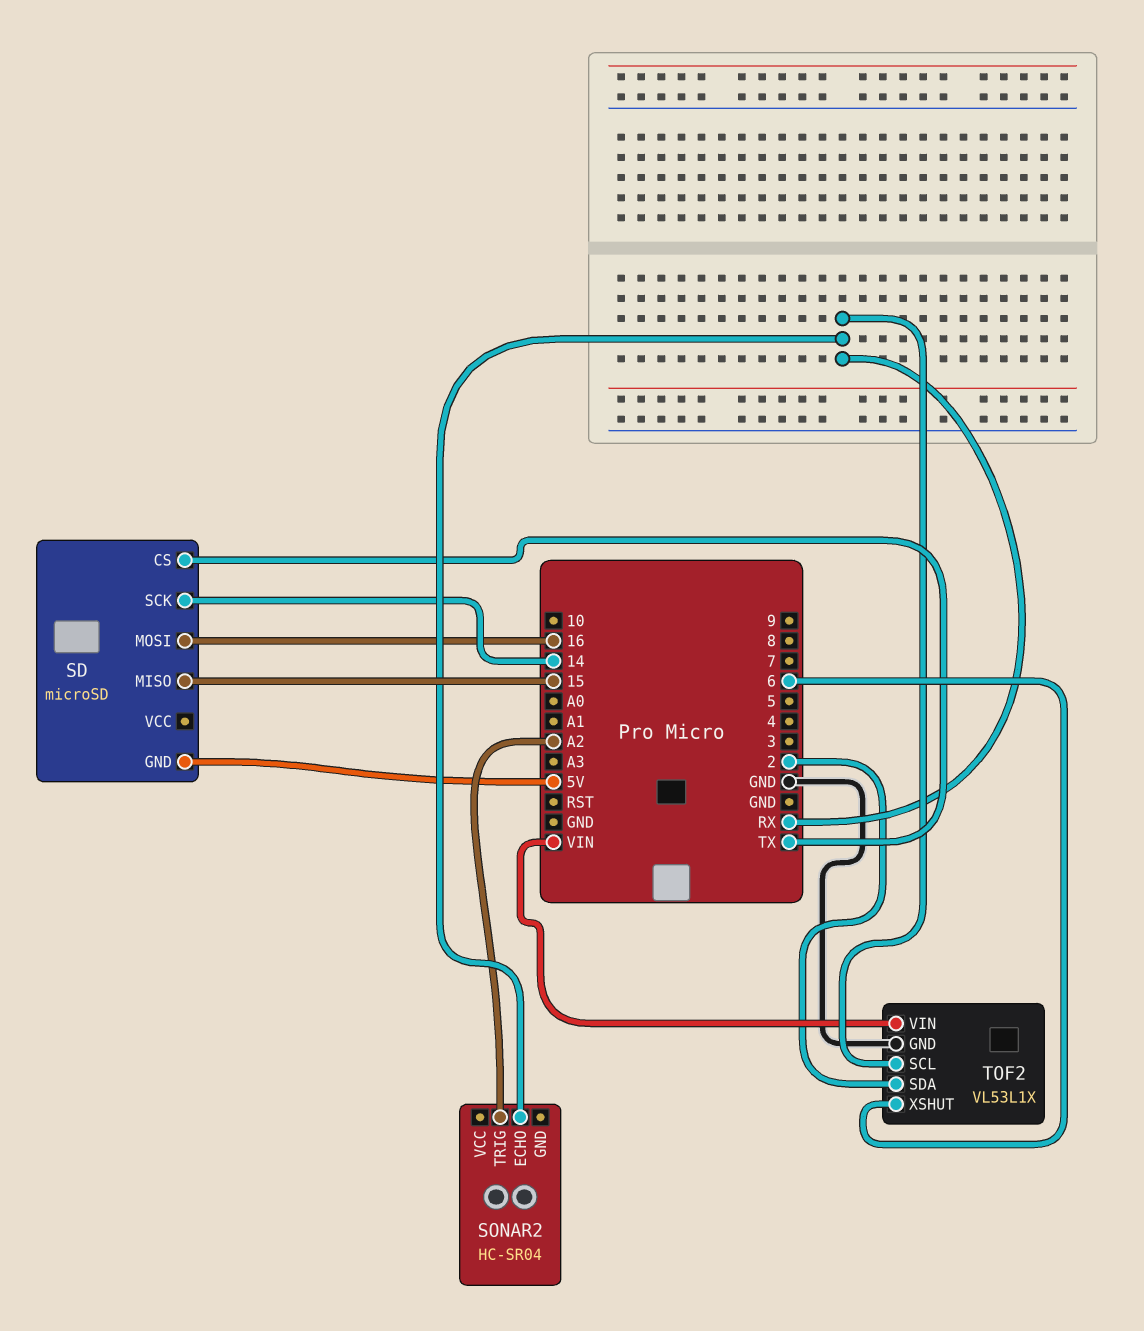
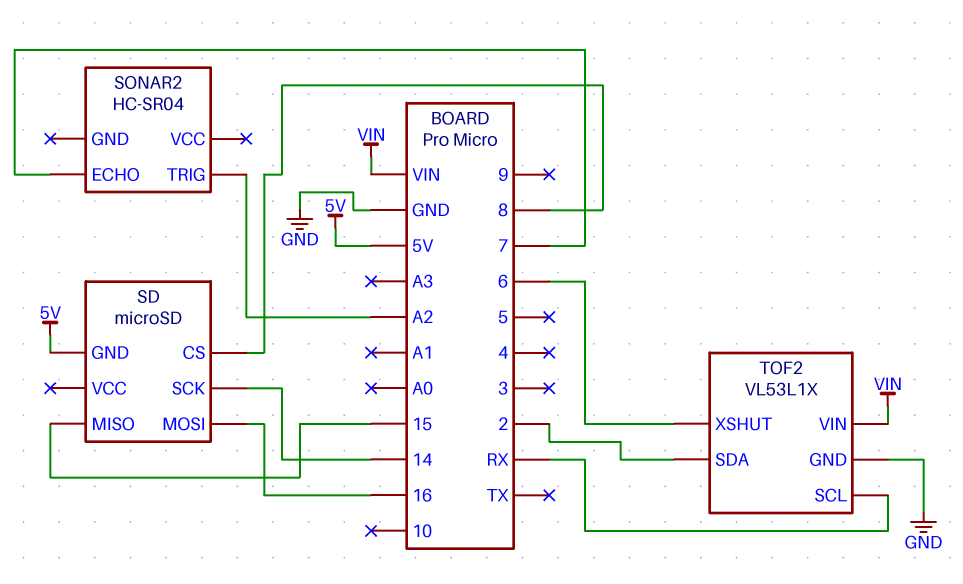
SD pin CS: TX -> 8
SONAR2 pin ECHO: RX -> 7

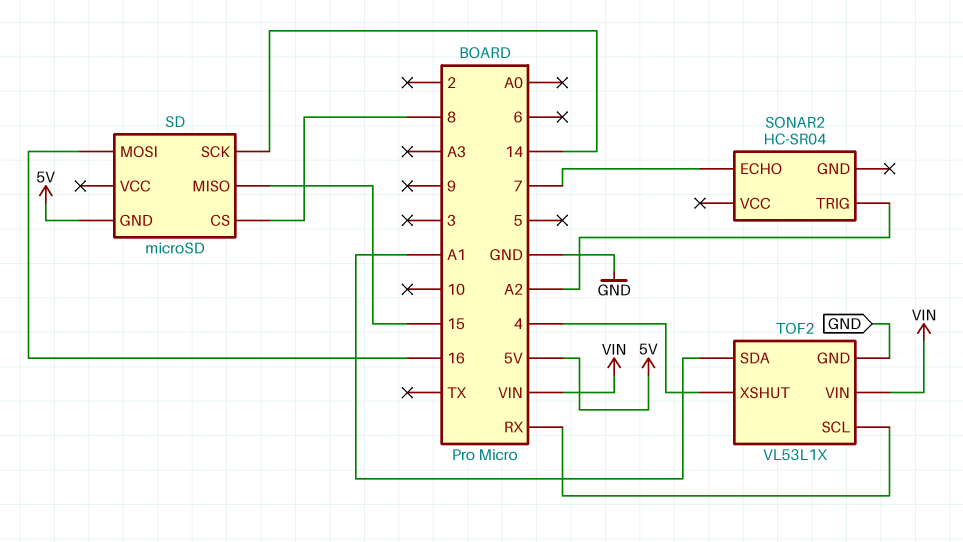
TOF2 pin SDA: 2 -> A1
TOF2 pin XSHUT: 6 -> 4

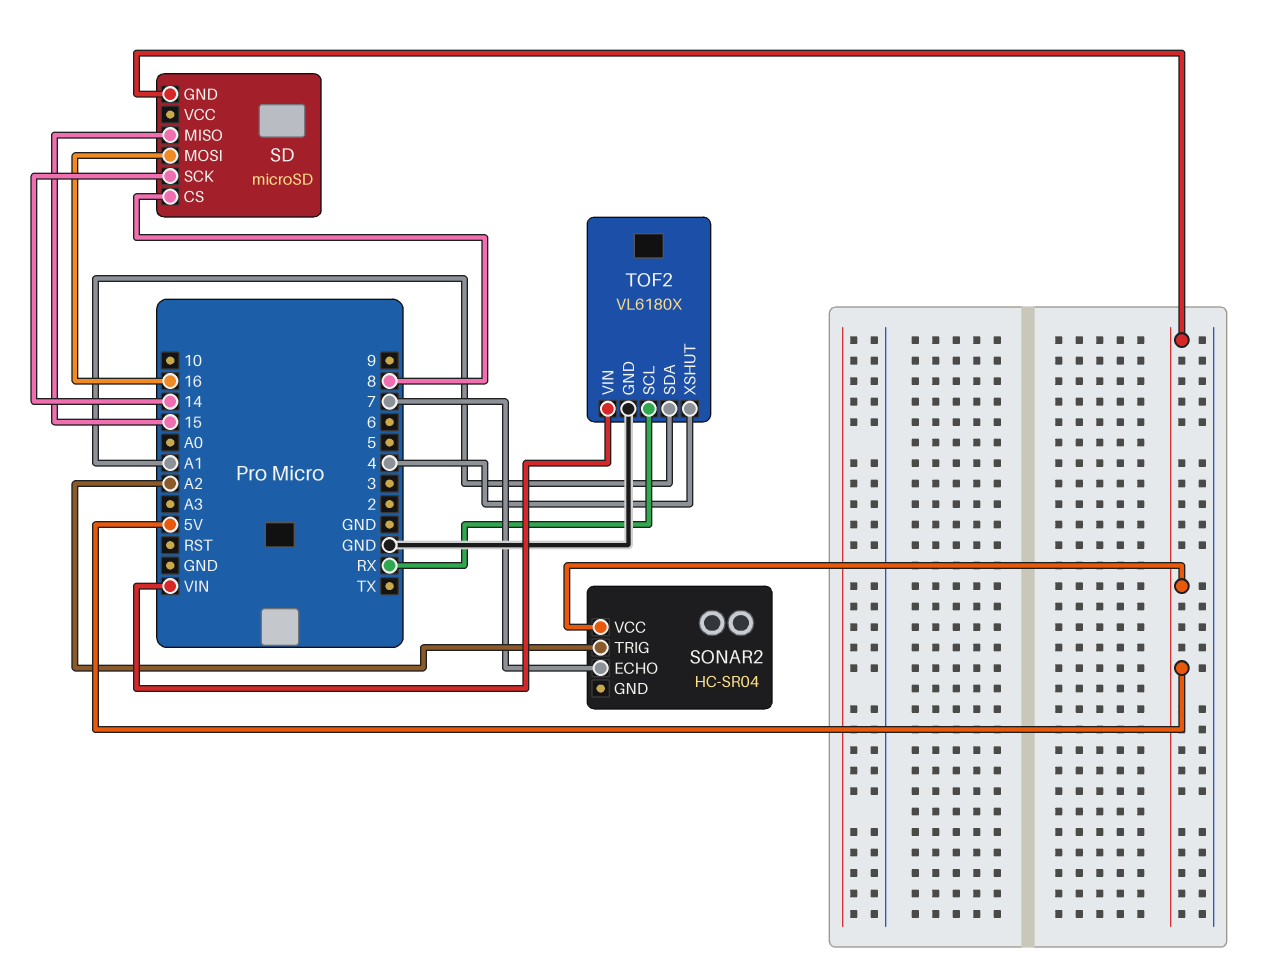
SONAR2 pin VCC: none -> 5V
TOF2: VL53L1X -> VL6180X

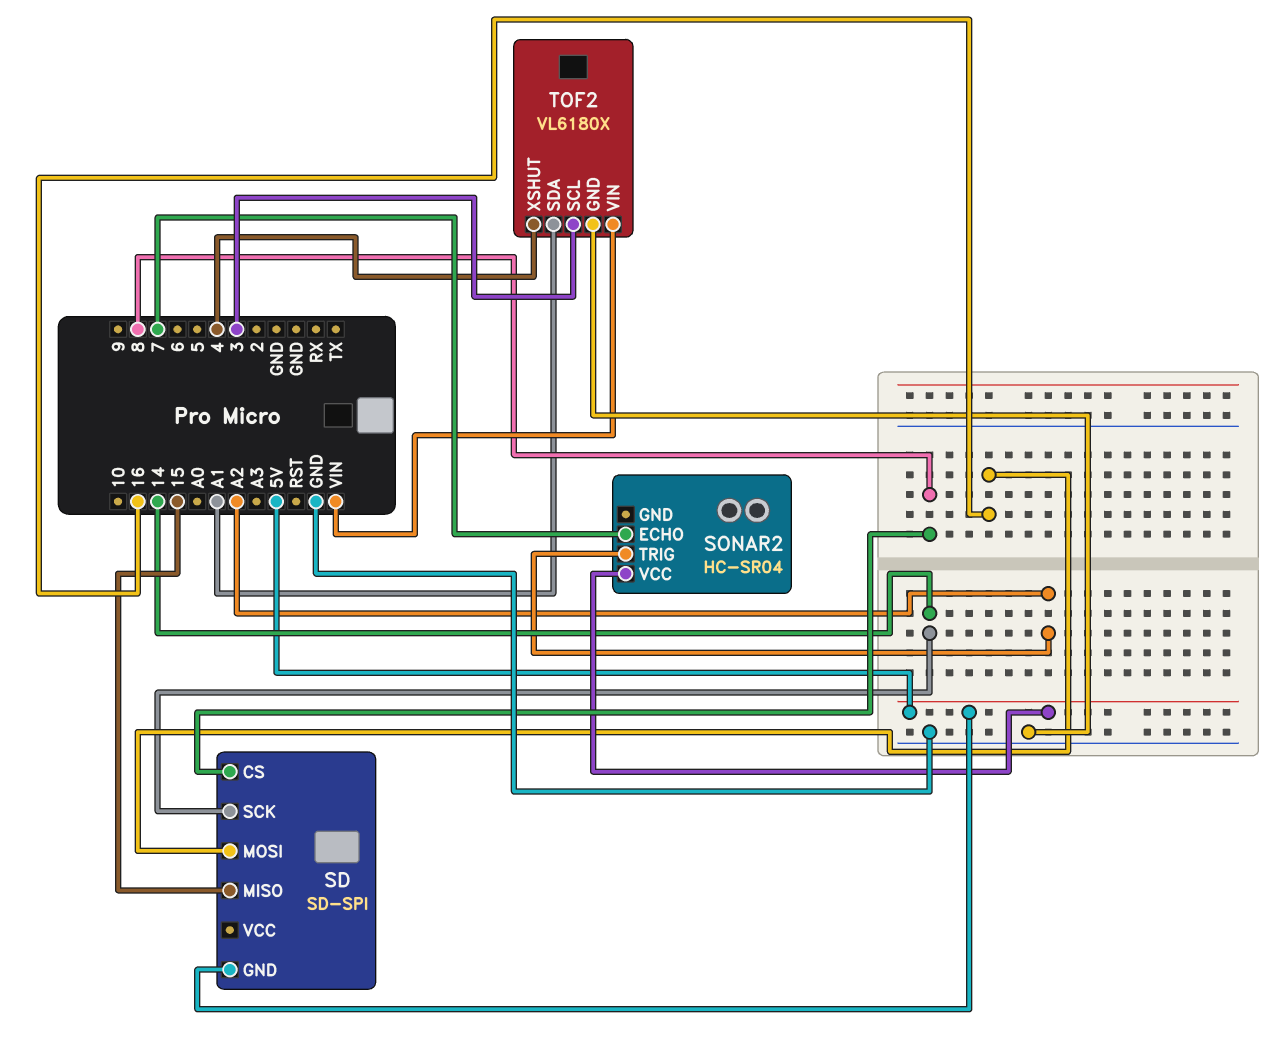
SD: microSD -> SD-SPI
TOF2 pin SCL: RX -> 3

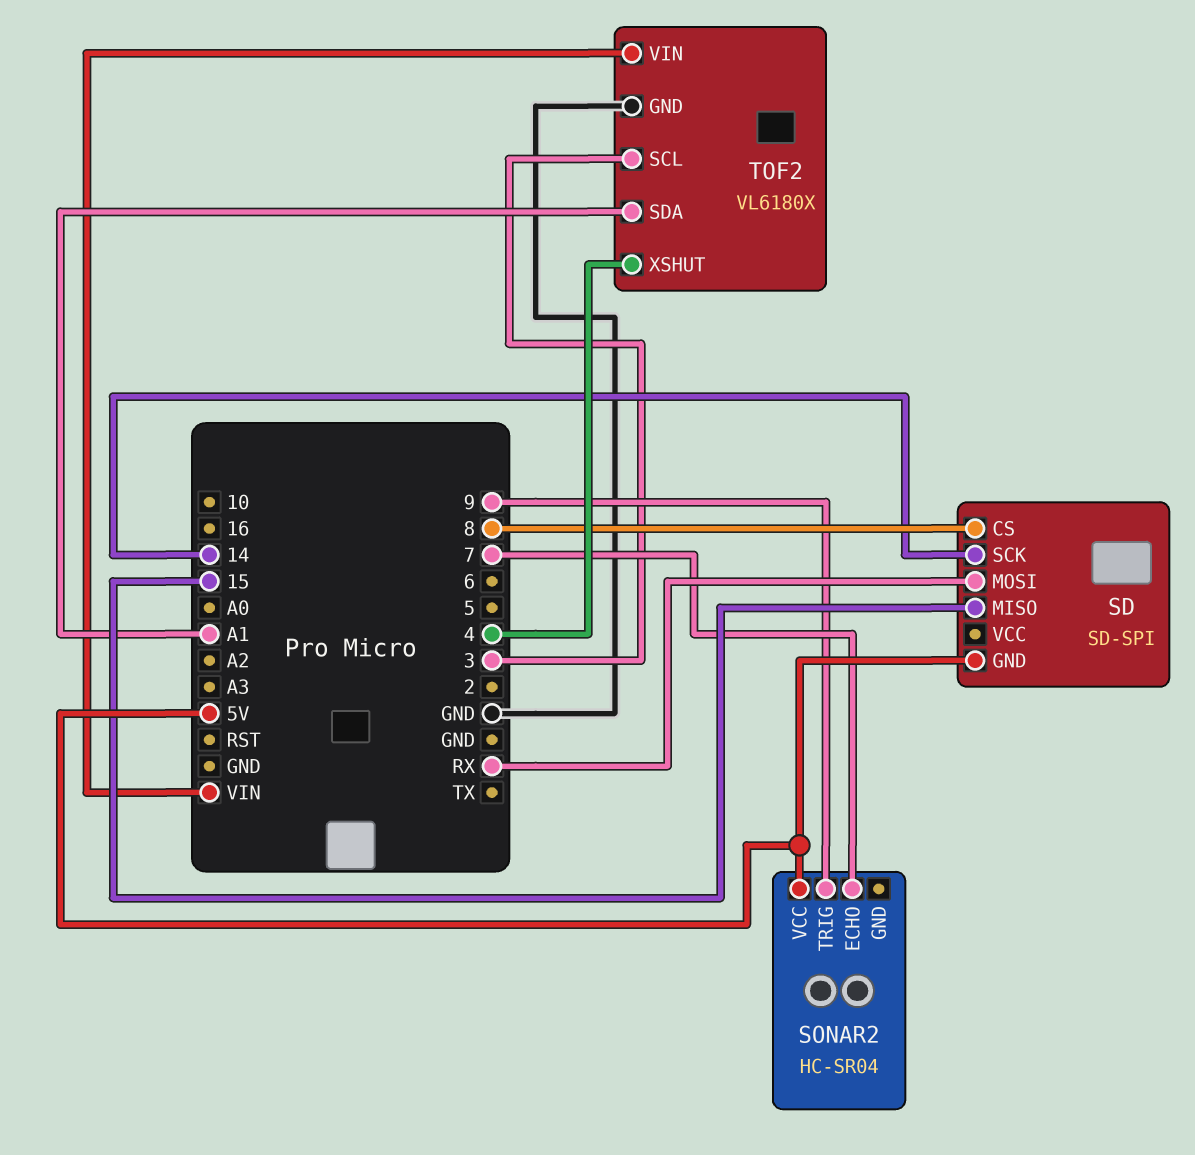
SD pin MOSI: 16 -> RX
SONAR2 pin TRIG: A2 -> 9

